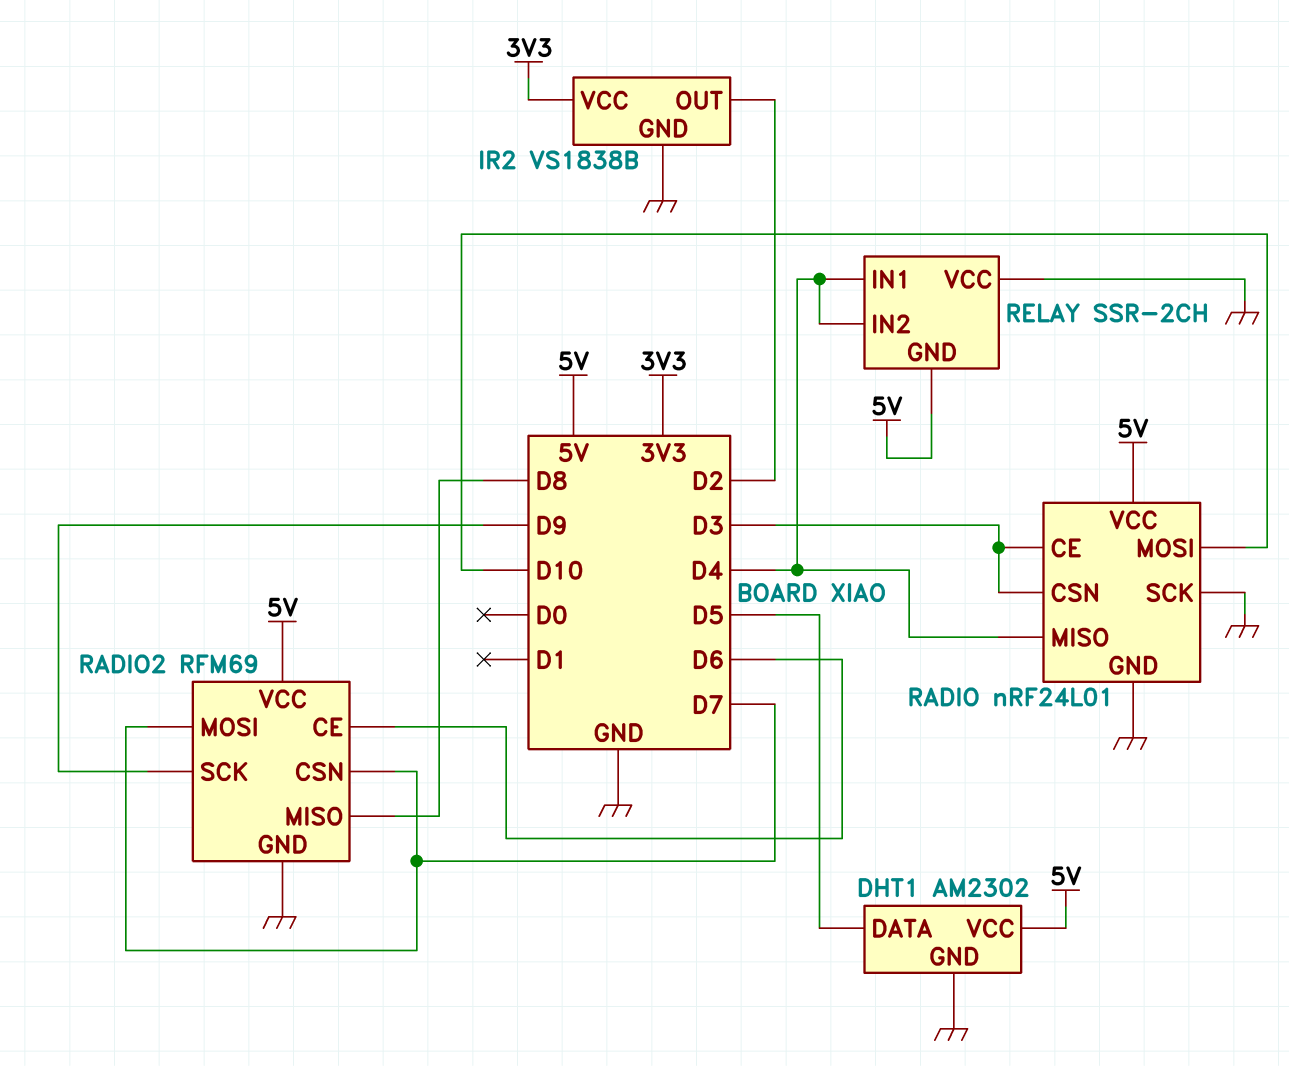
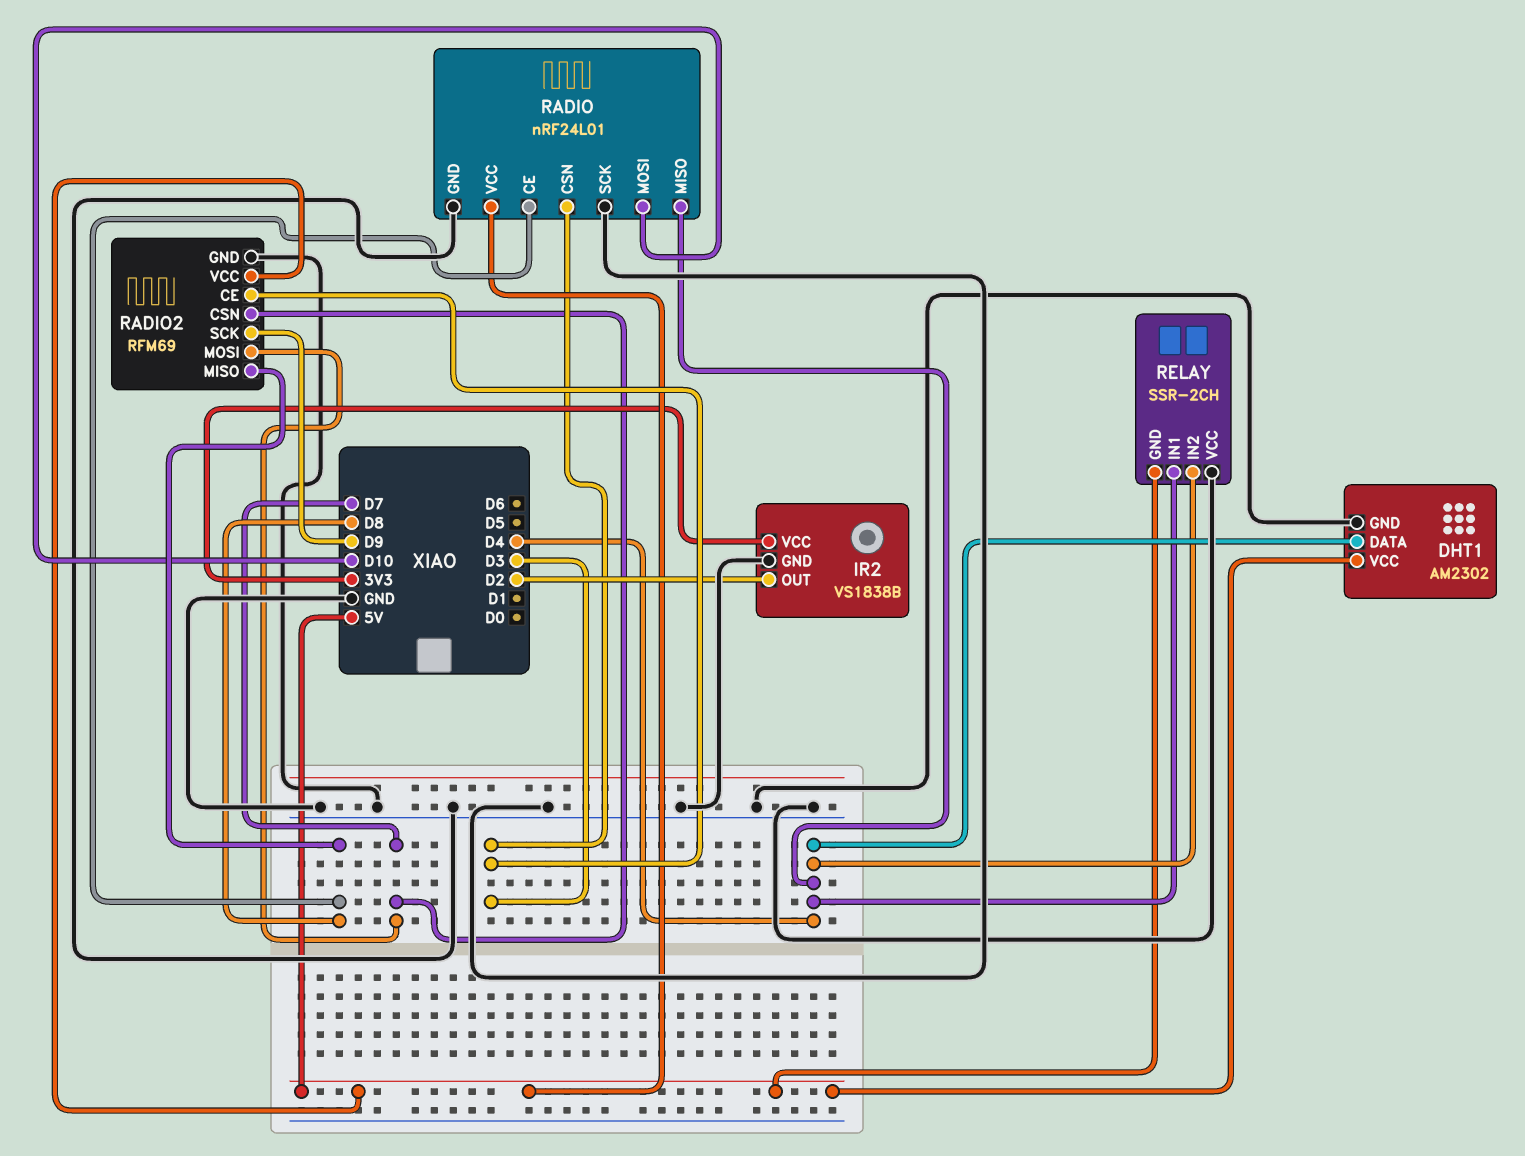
DHT1 pin DATA: D5 -> D4
RADIO pin CE: D3 -> D8
RADIO2 pin CE: D6 -> D3

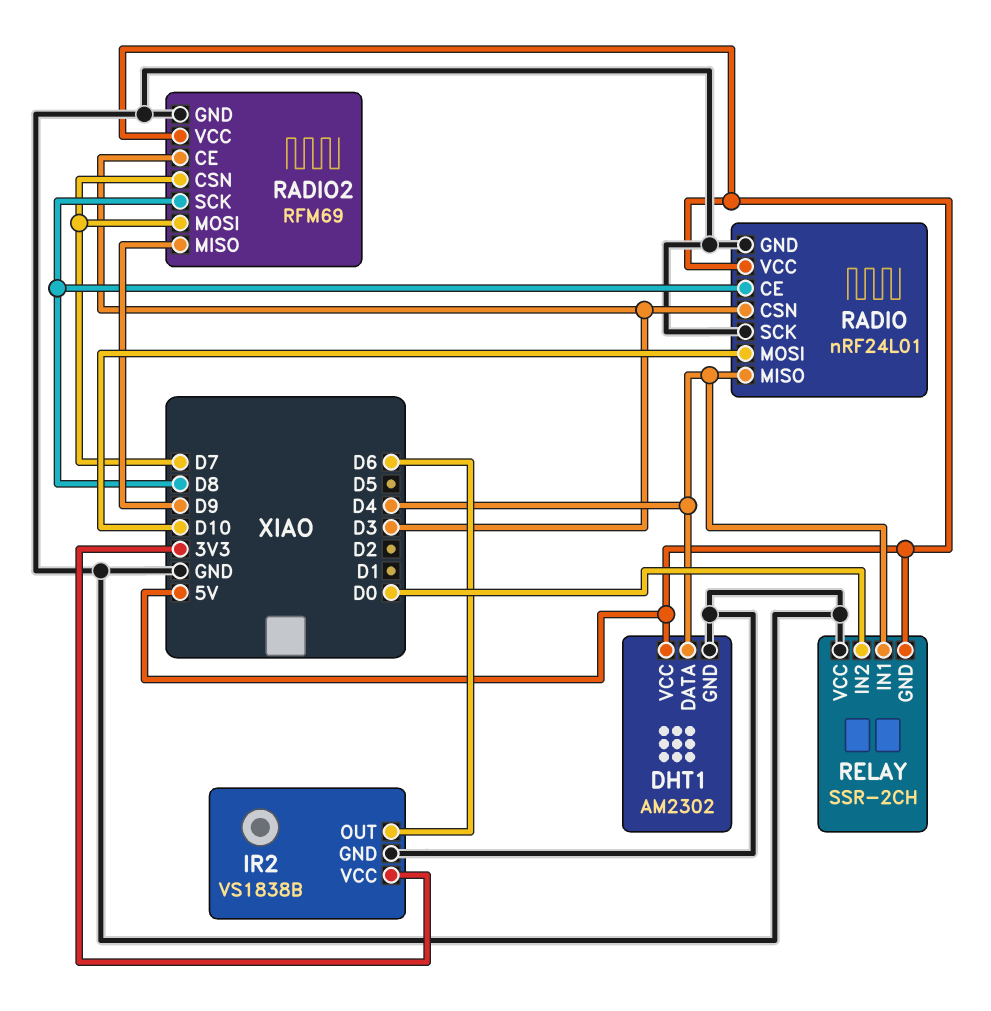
IR2 pin OUT: D2 -> D6
RADIO2 pin MISO: D8 -> D9
RADIO2 pin SCK: D9 -> D8
RELAY pin IN2: D4 -> D0

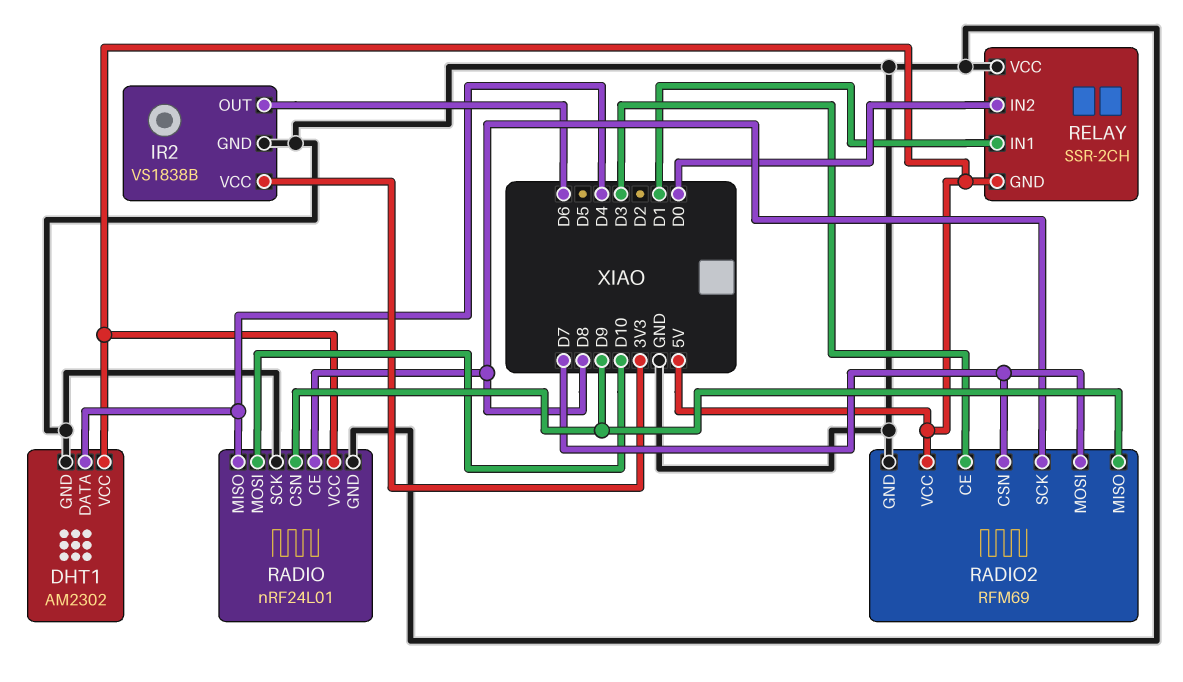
RADIO pin CSN: D3 -> D9
RELAY pin IN1: D4 -> D1

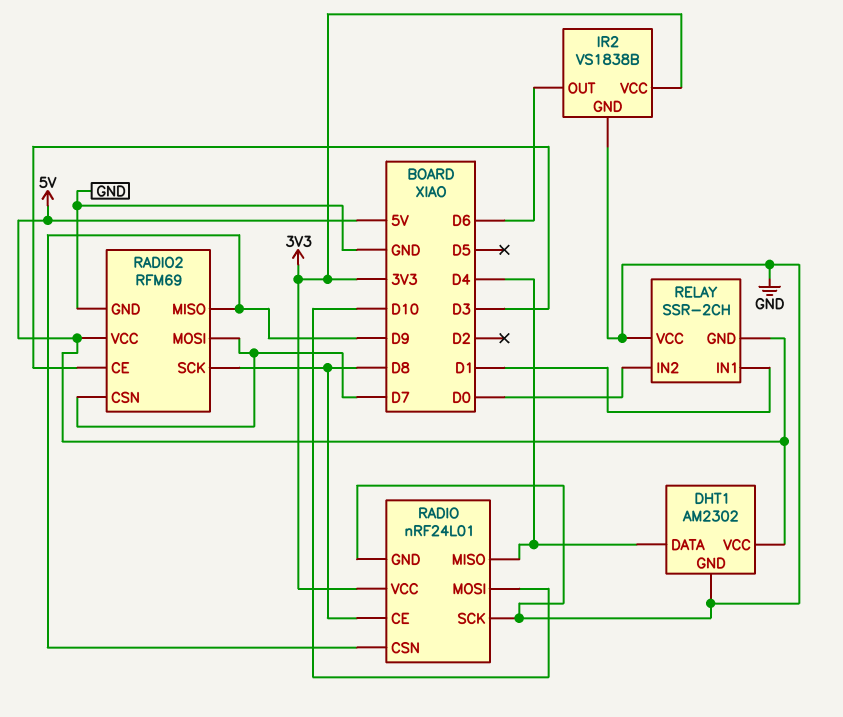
RADIO pin VCC: 5V -> 3V3

